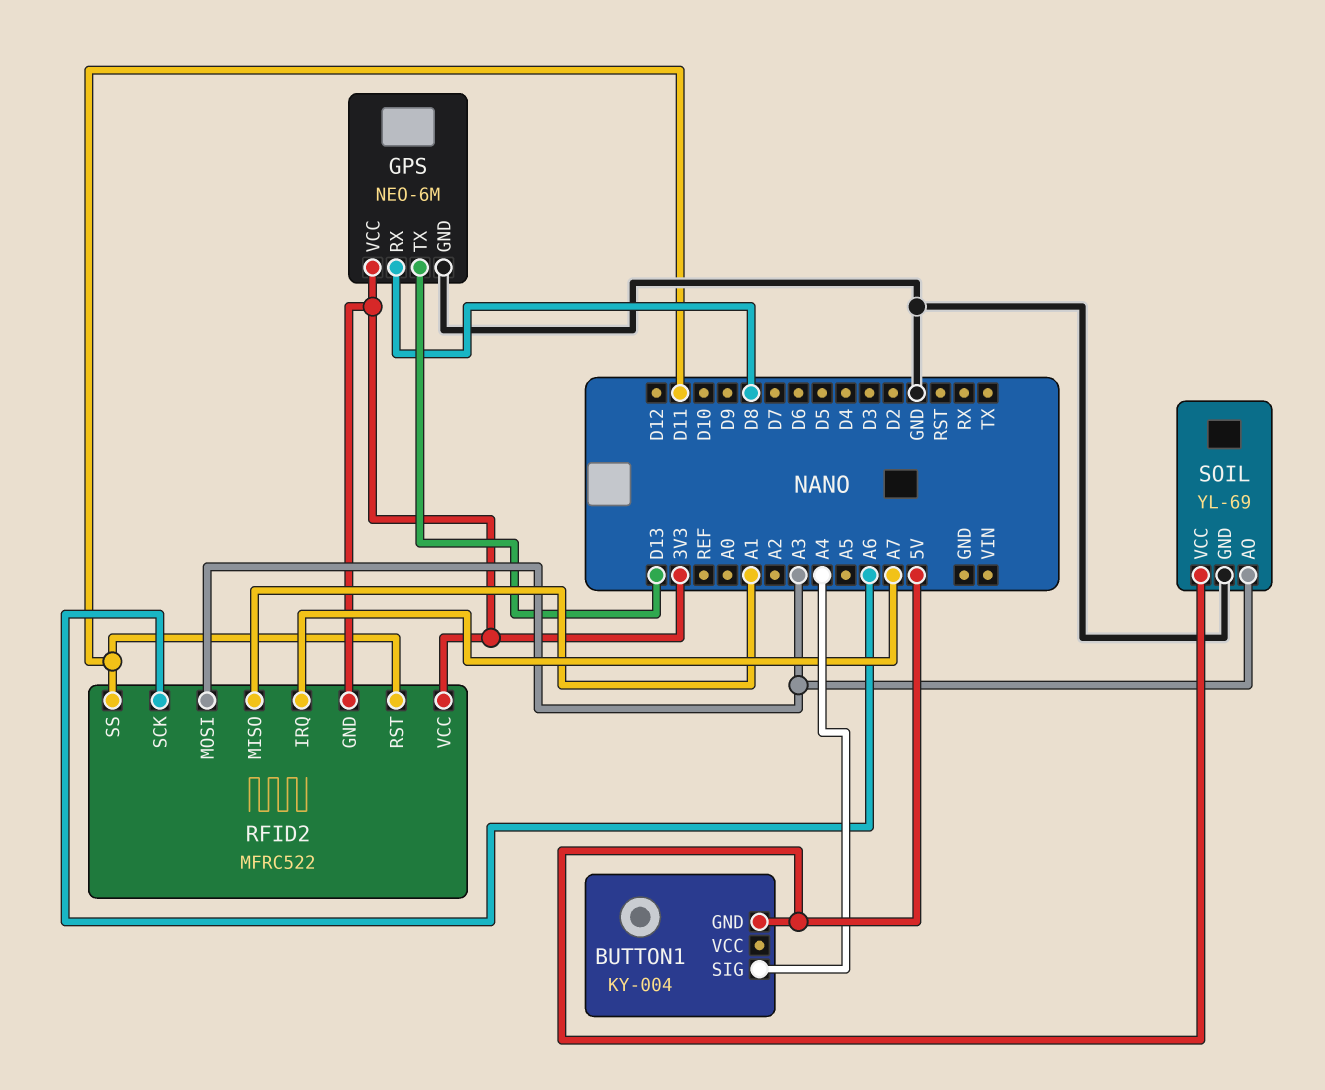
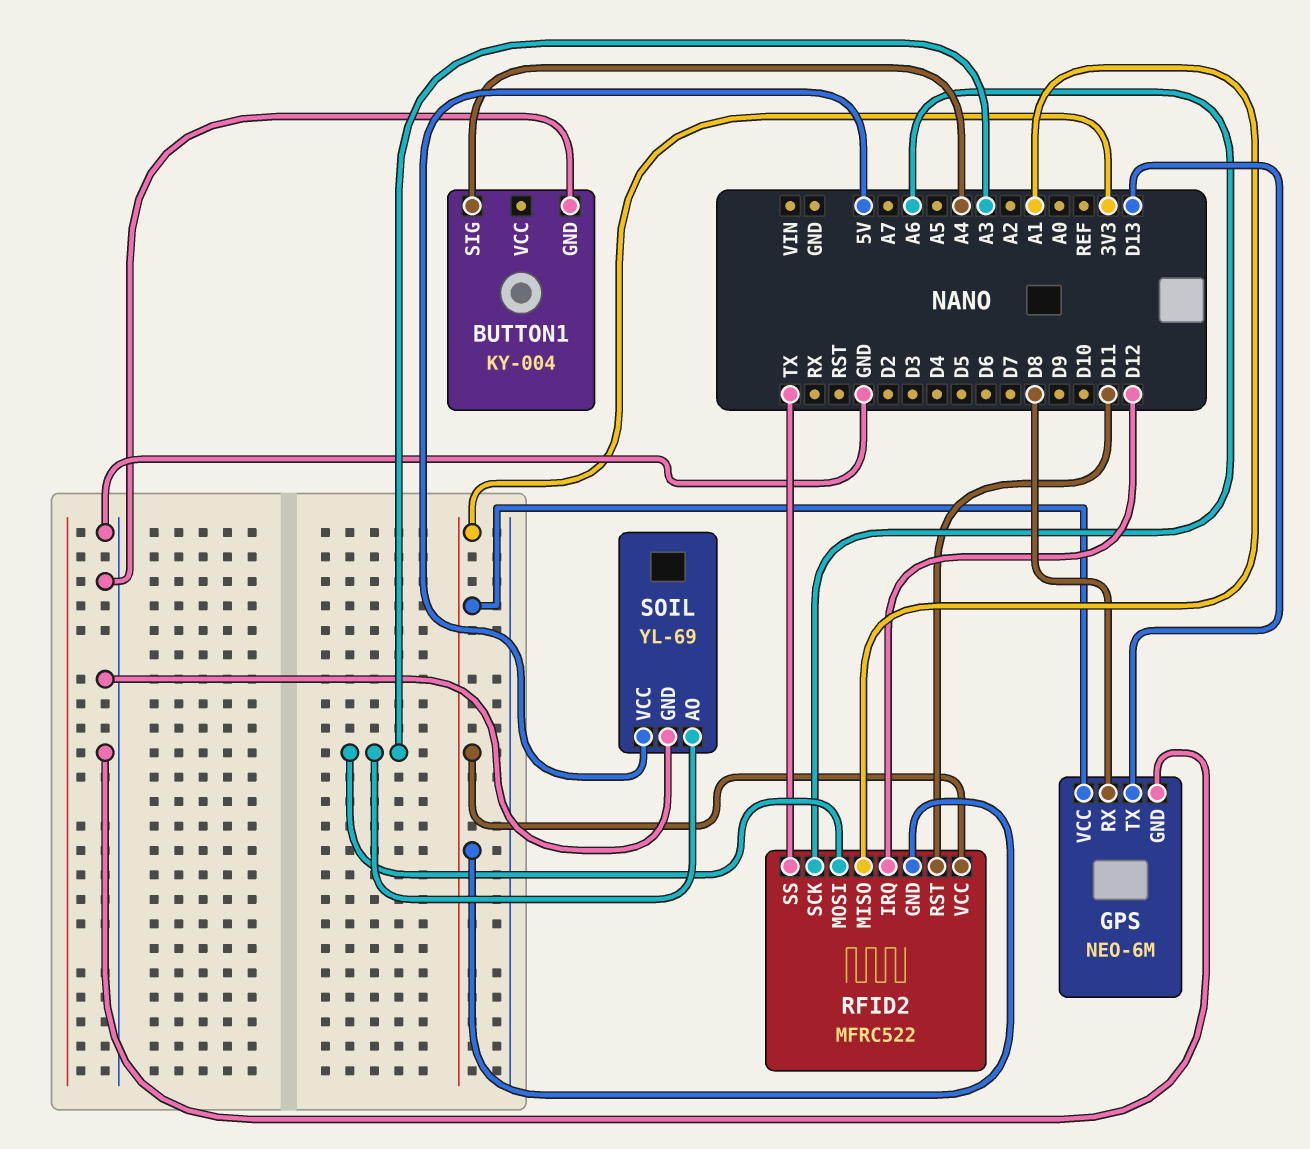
BUTTON1 pin GND: 5V -> GND
RFID2 pin IRQ: A7 -> D12
RFID2 pin SS: D11 -> TX

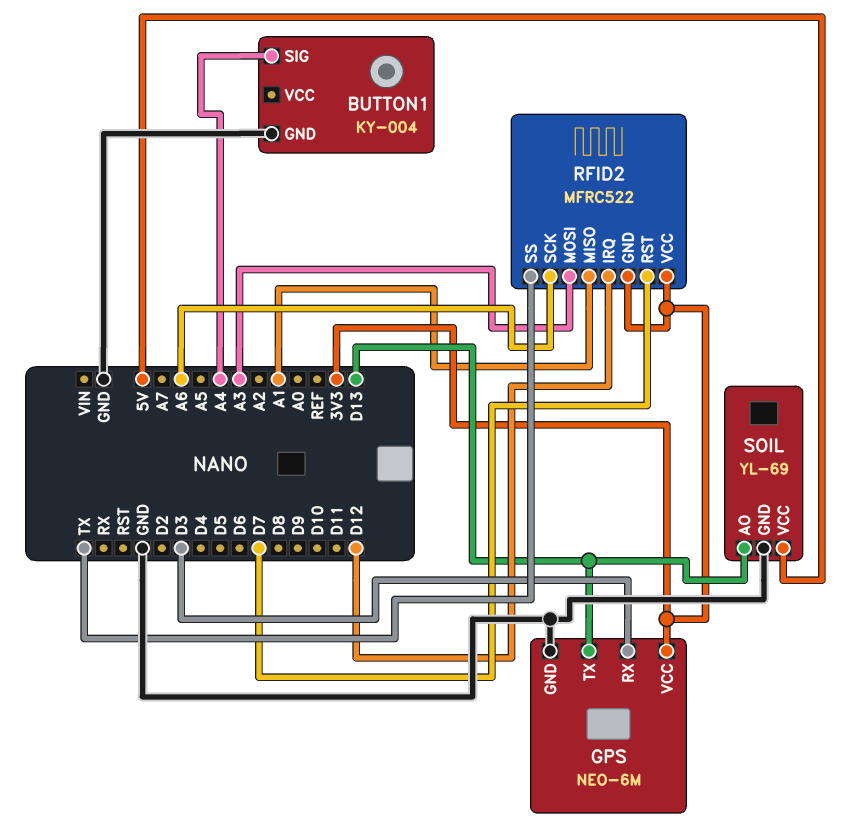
GPS pin RX: D8 -> D3
RFID2 pin RST: D11 -> D7
SOIL pin AO: A3 -> D13

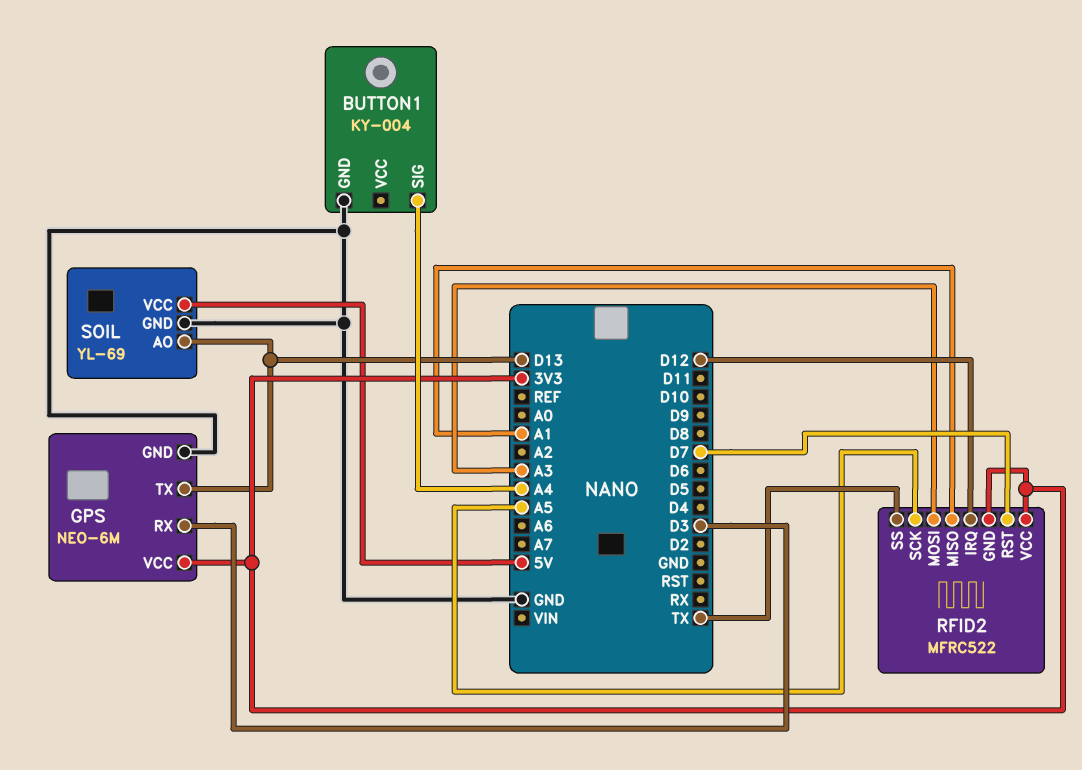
RFID2 pin SCK: A6 -> A5

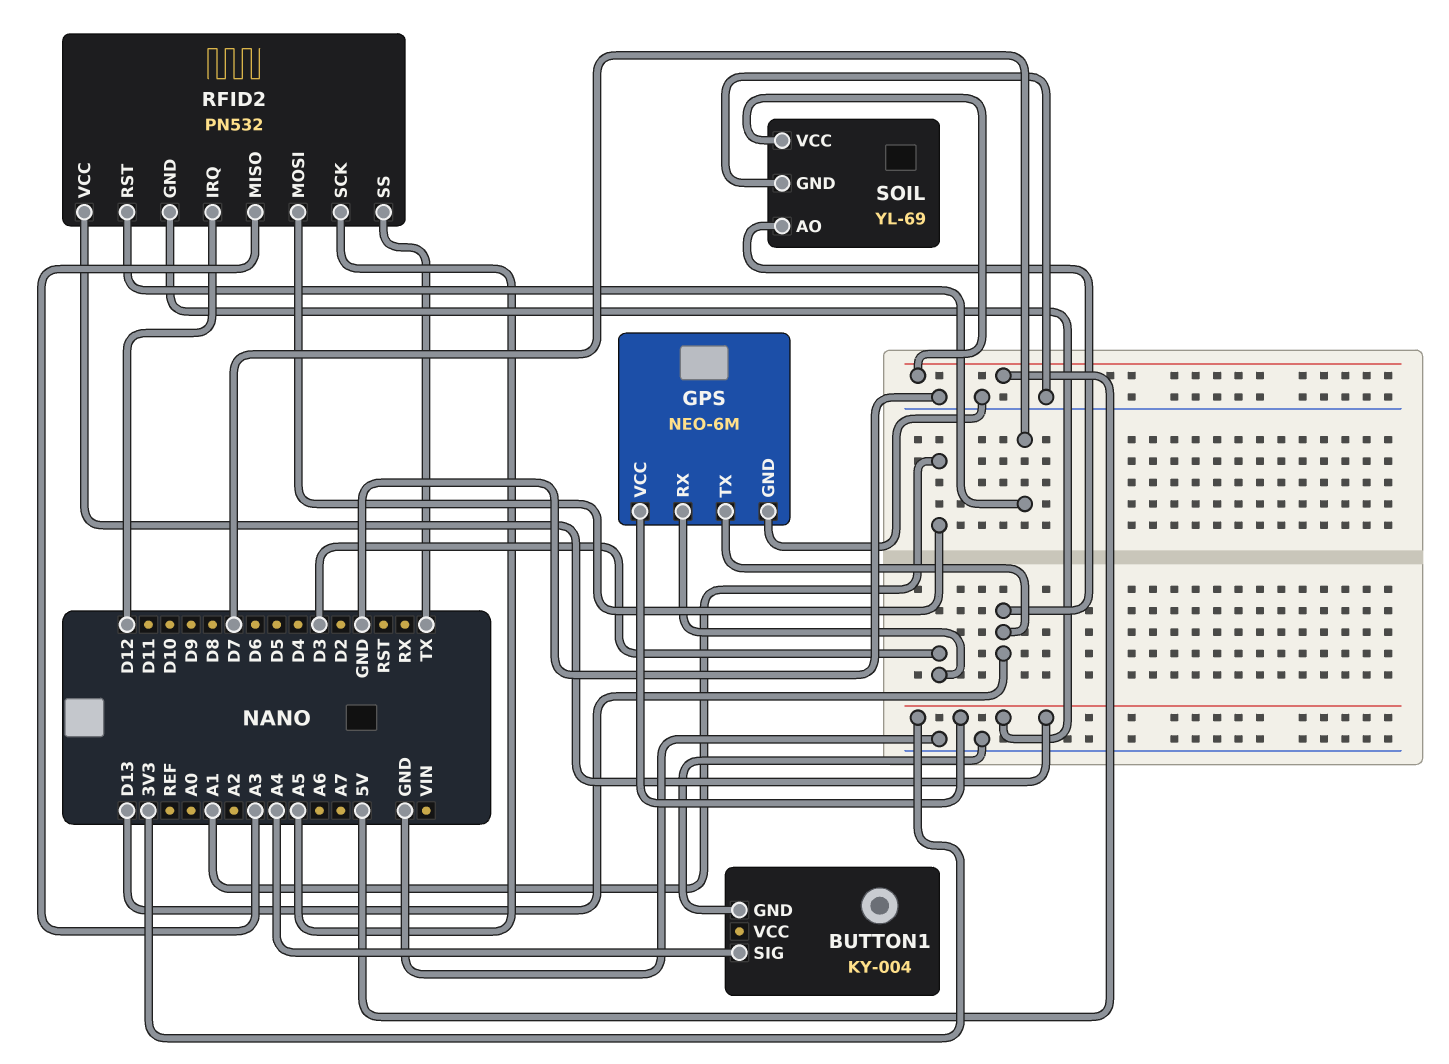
RFID2: MFRC522 -> PN532
RFID2 pin MISO: A1 -> A3
RFID2 pin MOSI: A3 -> A1

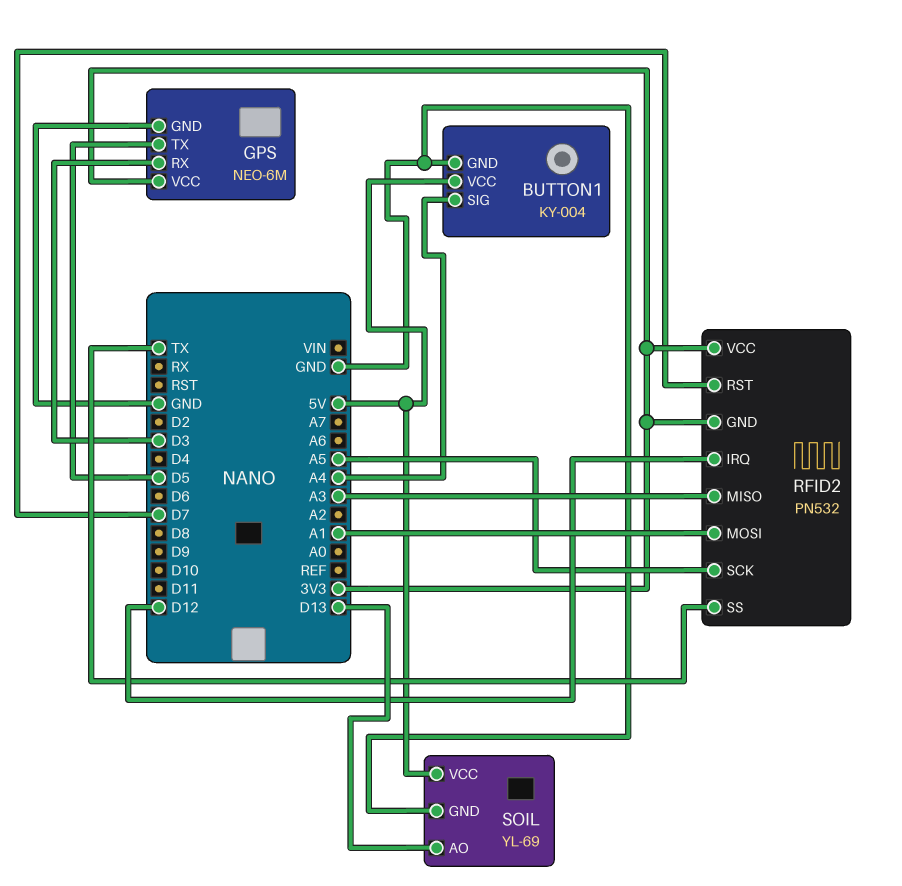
BUTTON1 pin VCC: none -> 5V
GPS pin TX: D13 -> D5

